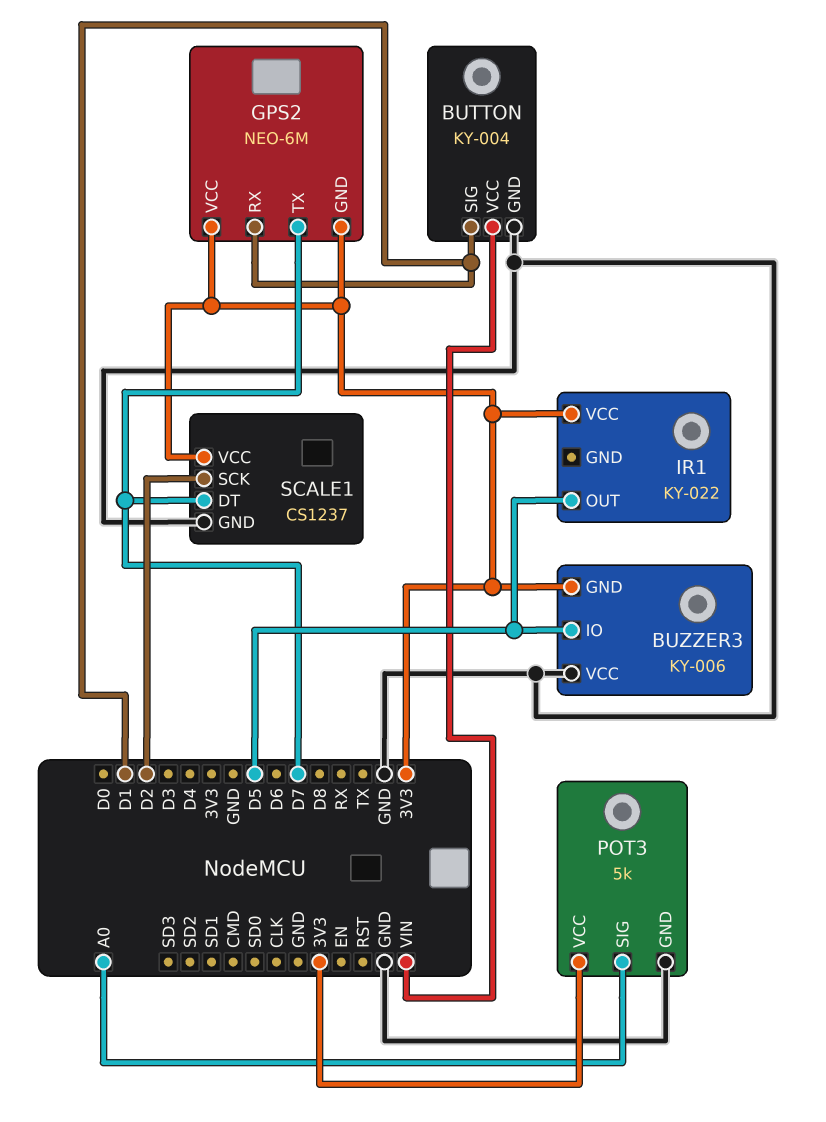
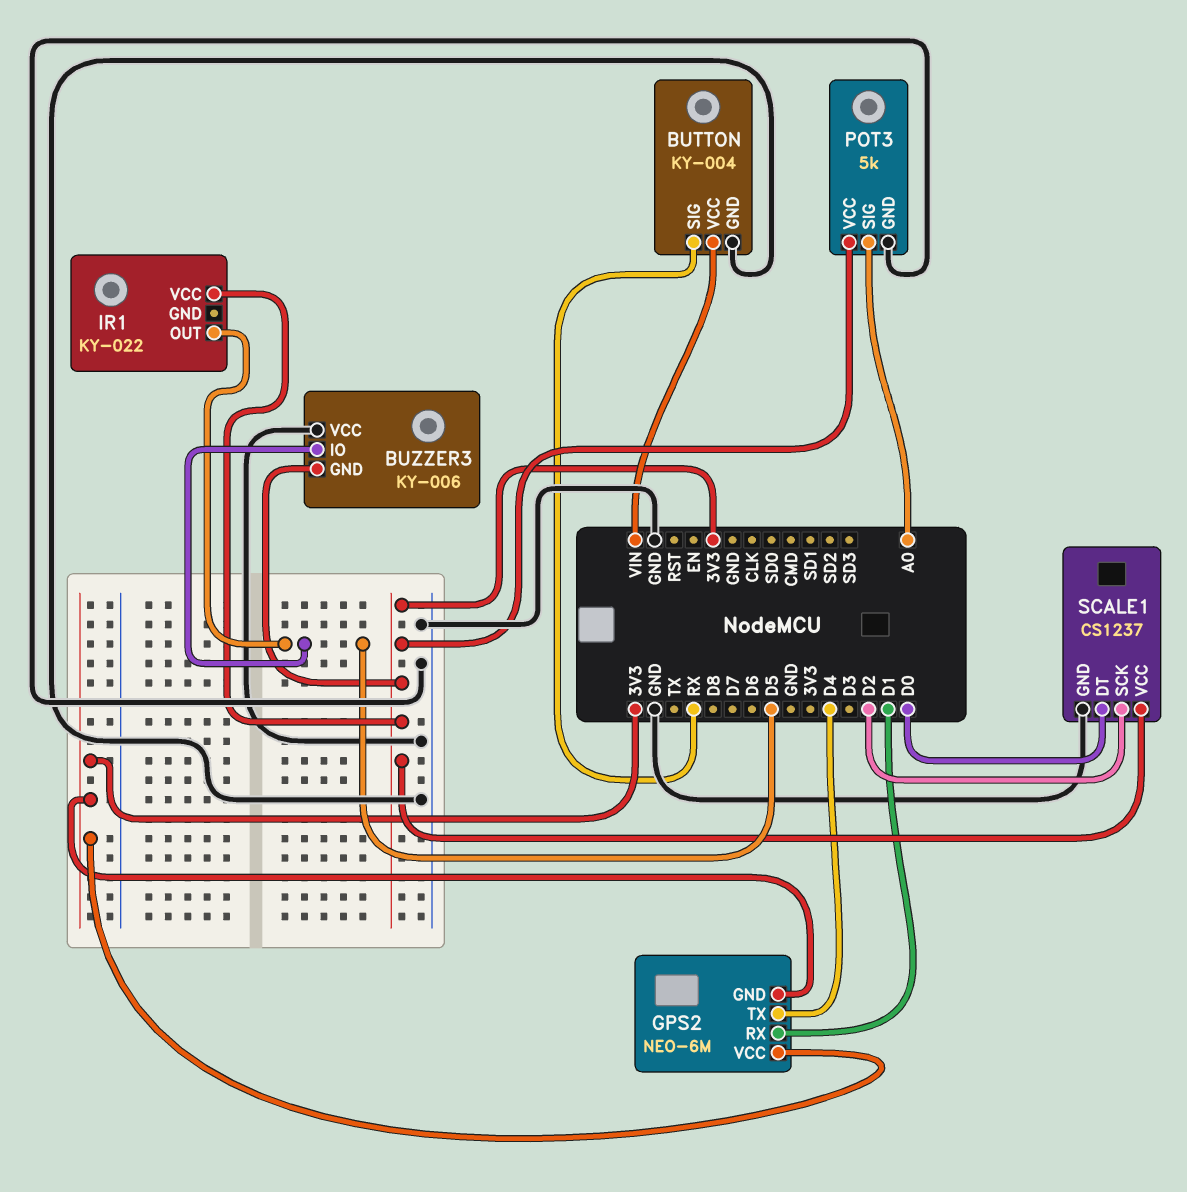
BUTTON pin SIG: D1 -> RX
GPS2 pin TX: D7 -> D4
SCALE1 pin DT: D7 -> D0

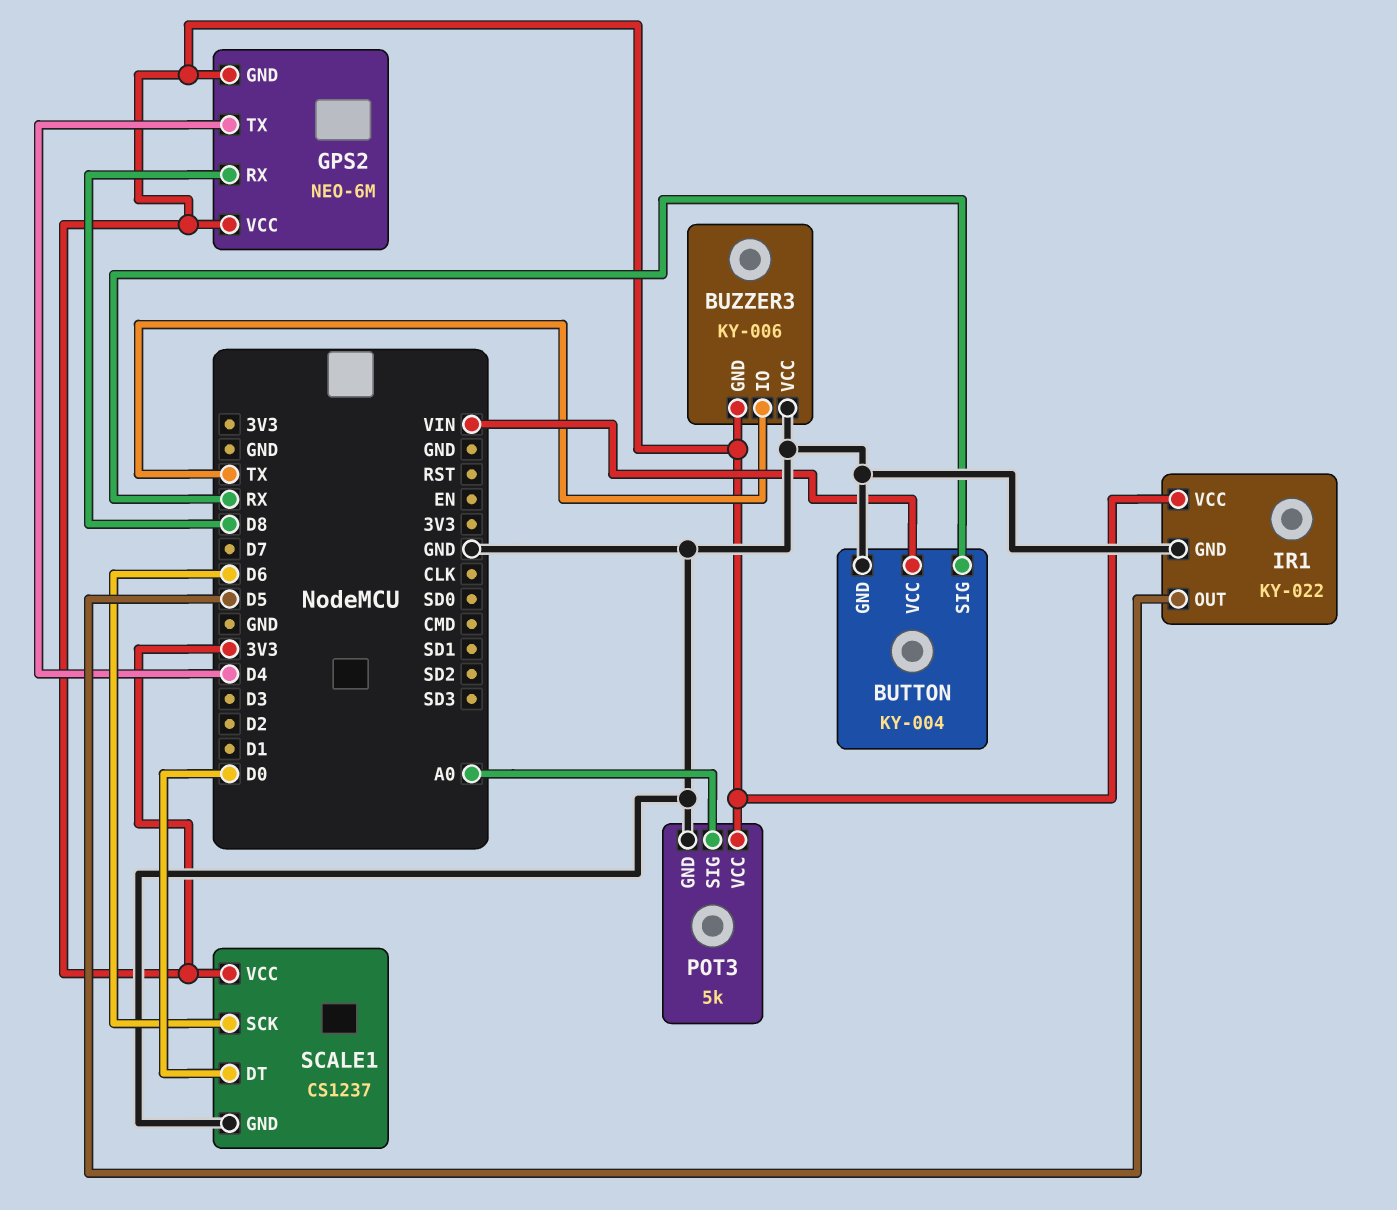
BUZZER3 pin IO: D5 -> TX
GPS2 pin RX: D1 -> D8
IR1 pin GND: none -> GND
SCALE1 pin SCK: D2 -> D6

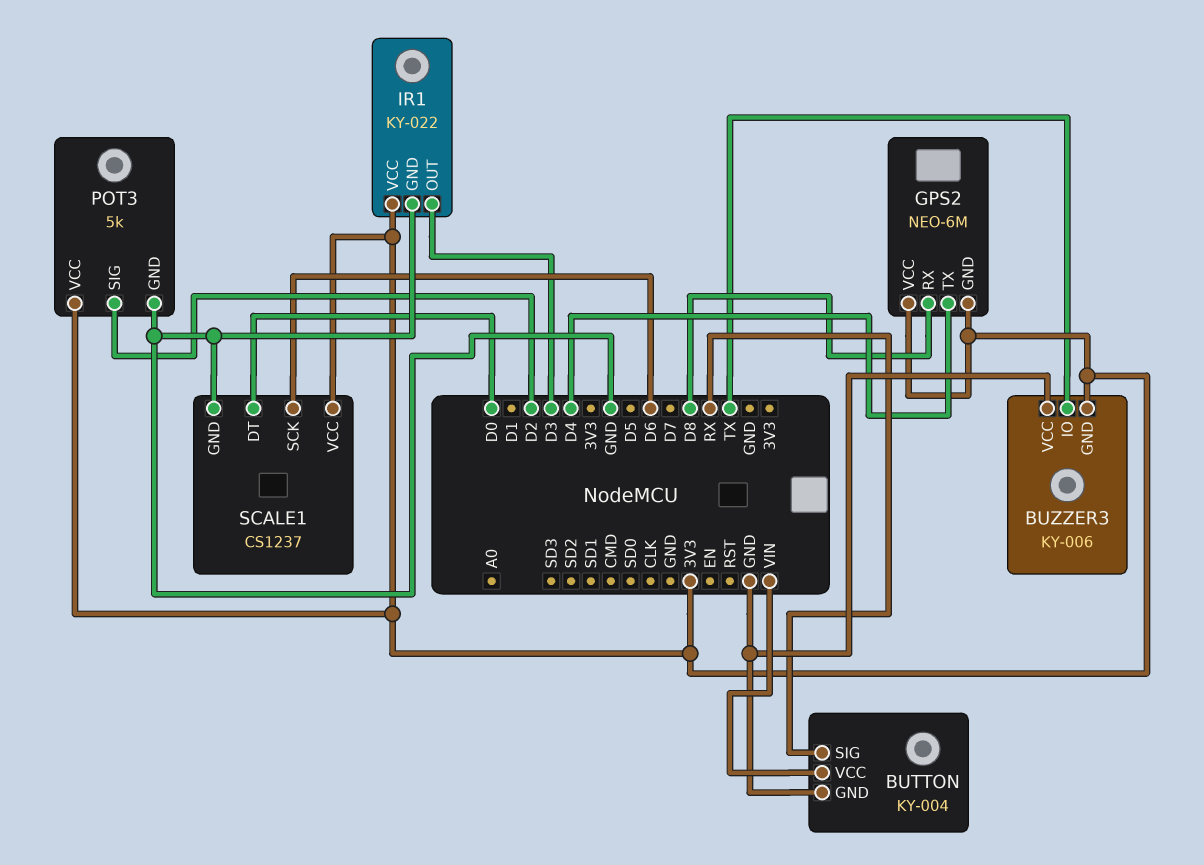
IR1 pin OUT: D5 -> D3
POT3 pin SIG: A0 -> D2

